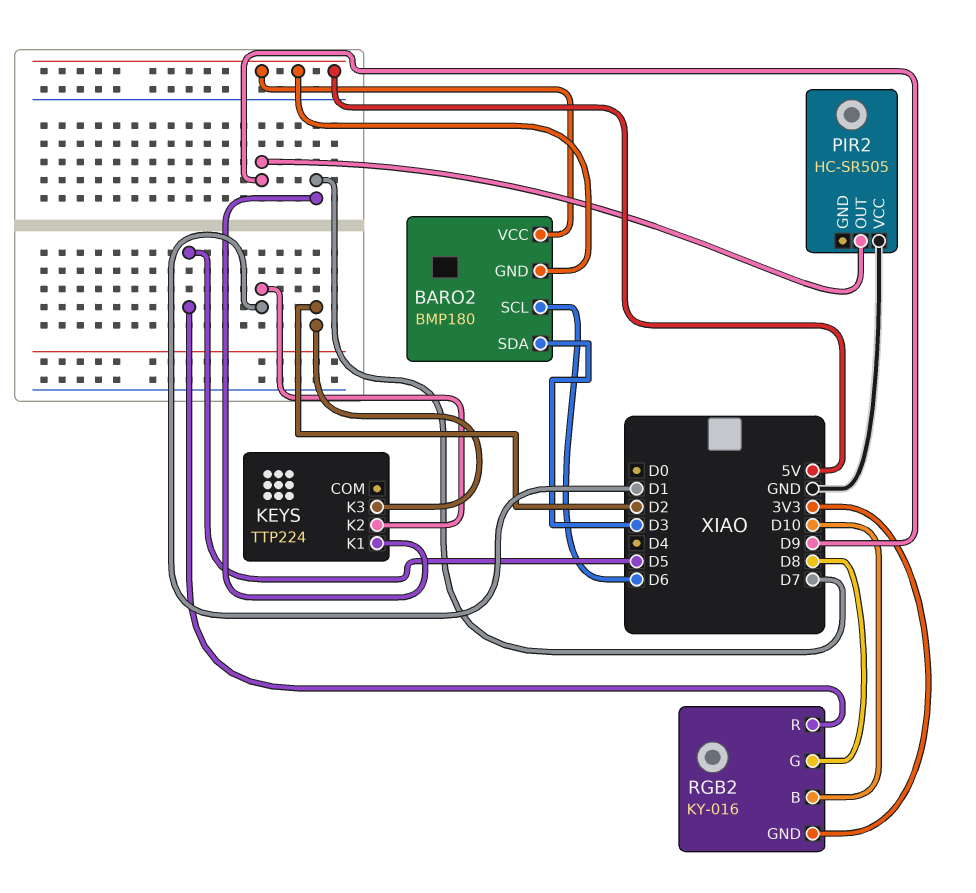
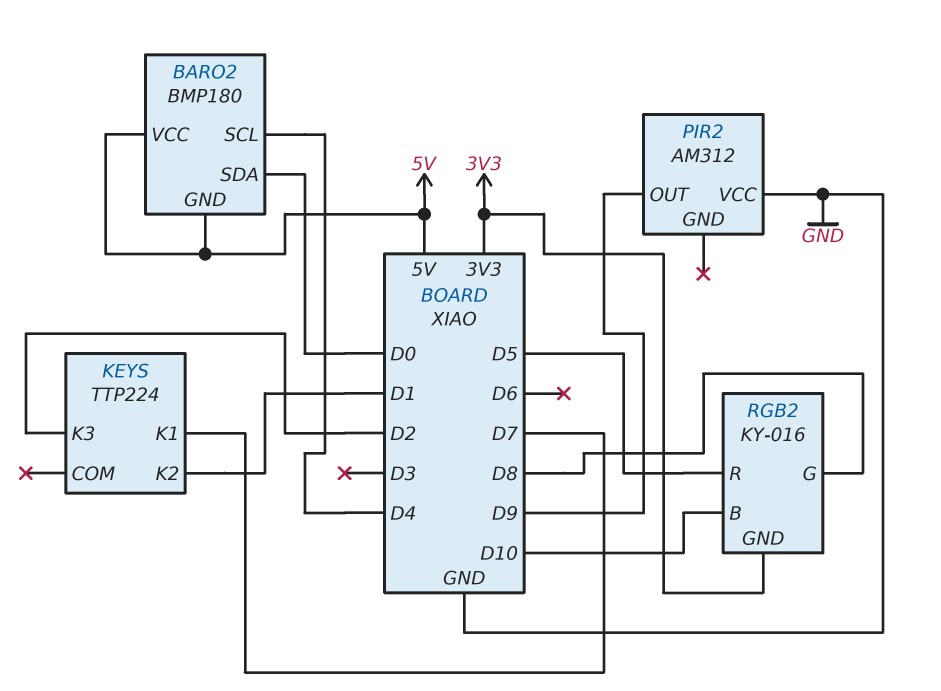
BARO2 pin SCL: D6 -> D4
BARO2 pin SDA: D3 -> D0
PIR2: HC-SR505 -> AM312

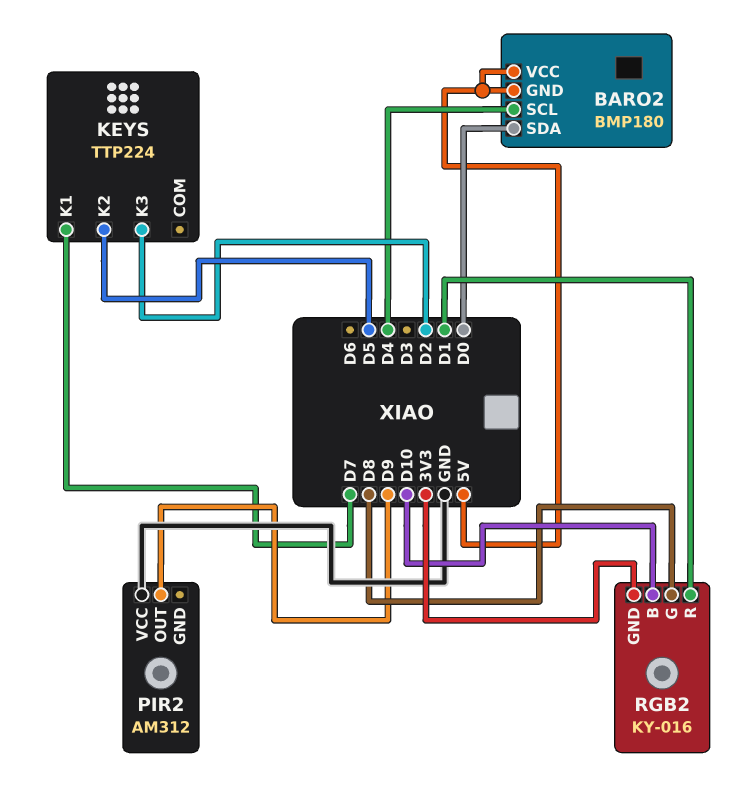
KEYS pin K2: D1 -> D5
RGB2 pin R: D5 -> D1

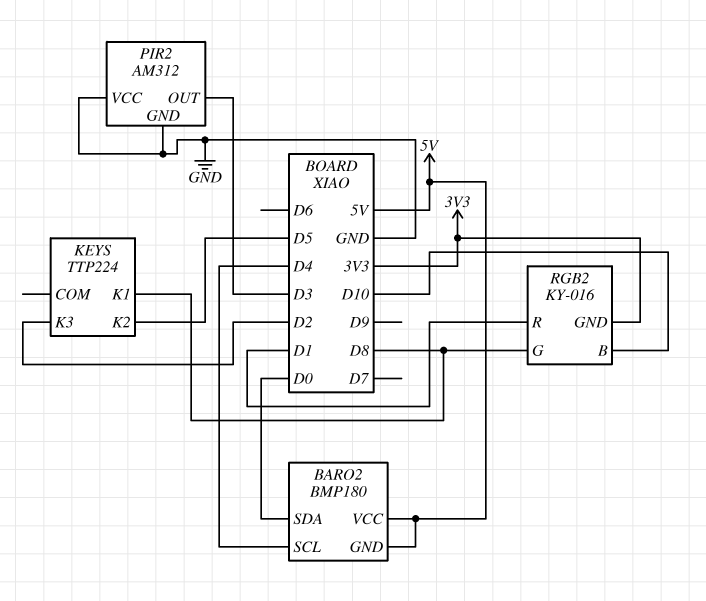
KEYS pin K1: D7 -> D8
PIR2 pin GND: none -> GND
PIR2 pin OUT: D9 -> D3

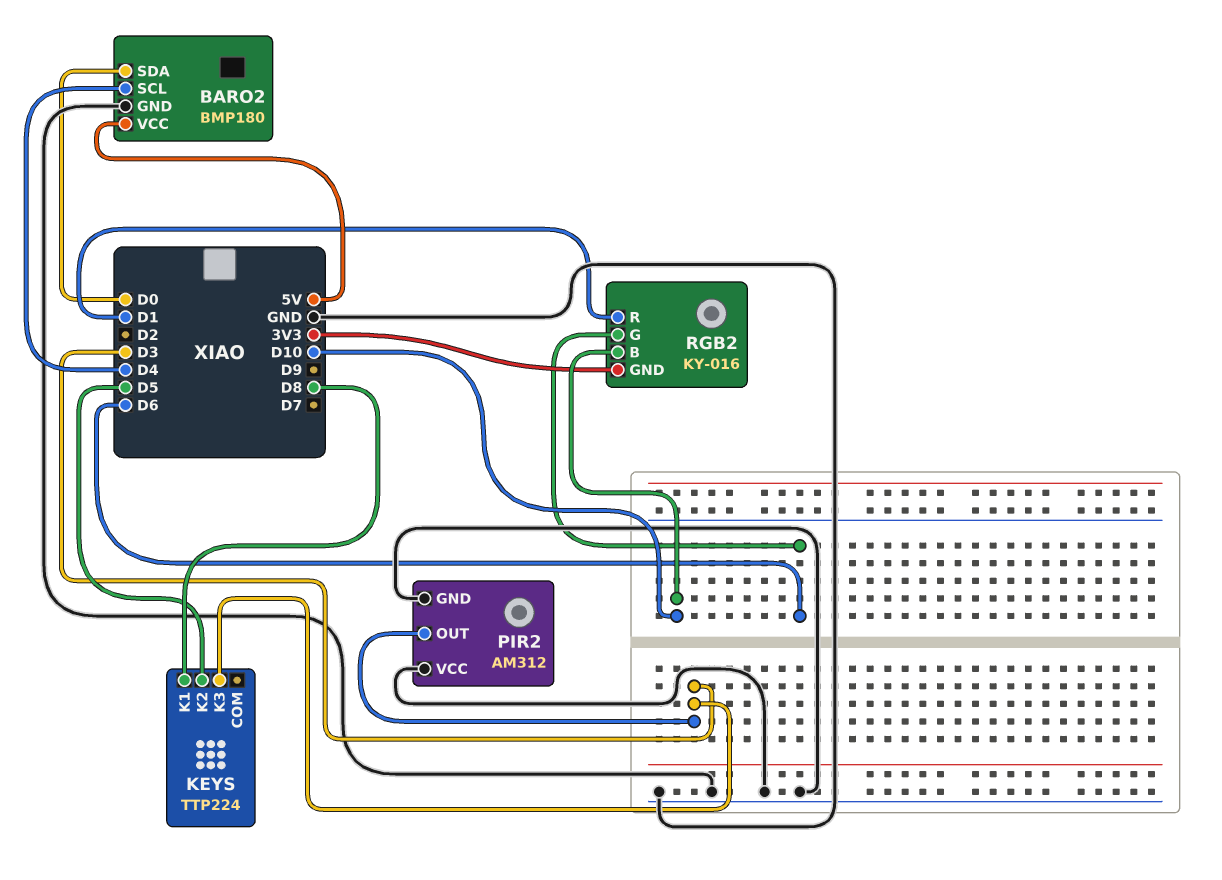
BARO2 pin GND: 5V -> GND
KEYS pin K3: D2 -> D3
RGB2 pin G: D8 -> D6

